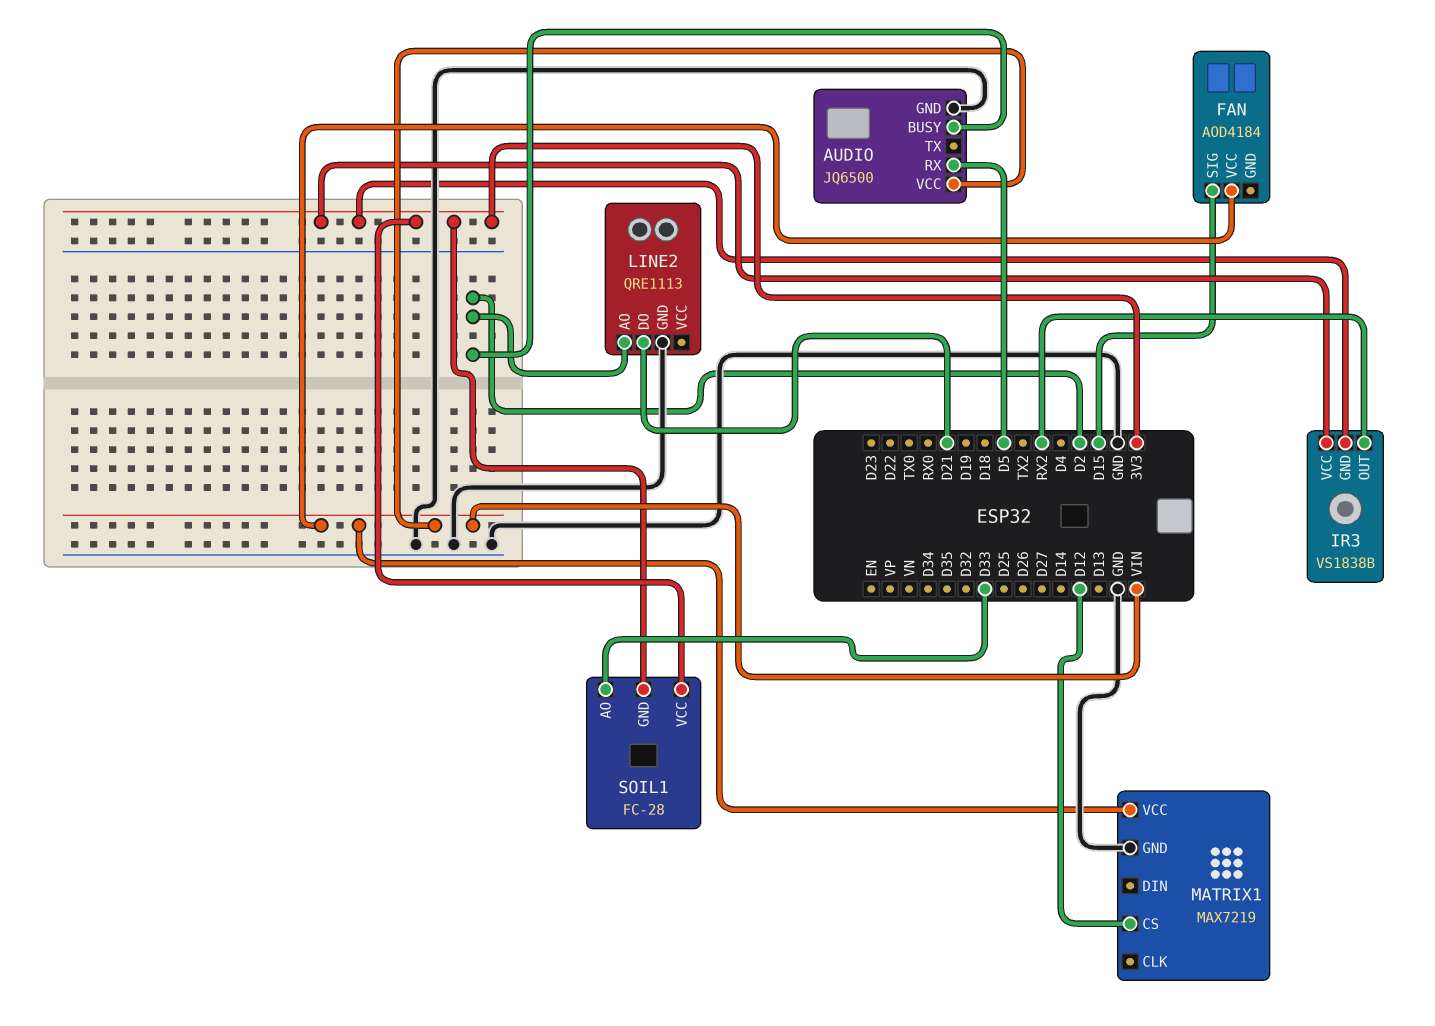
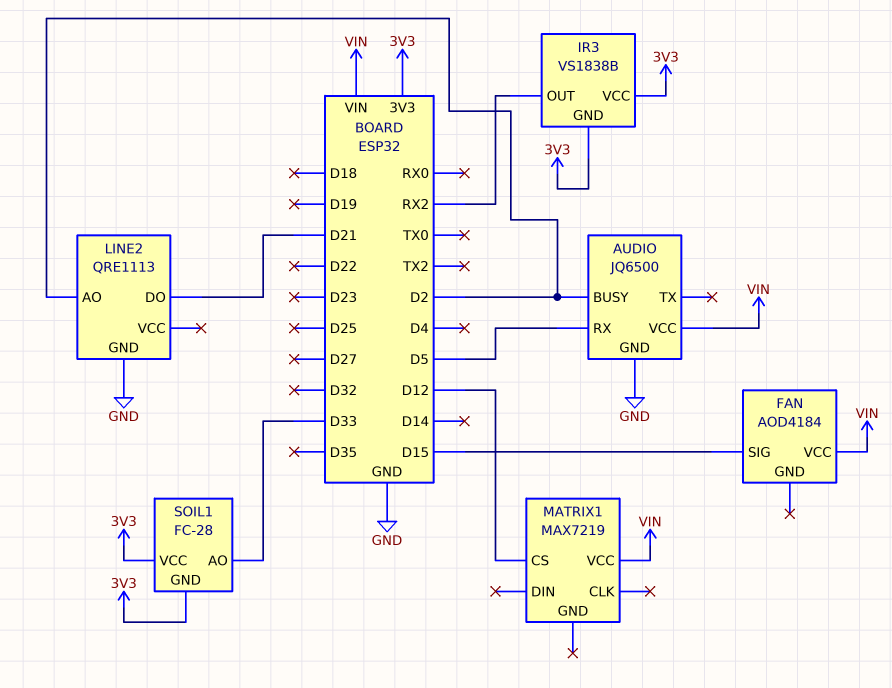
MATRIX1 pin GND: GND -> none

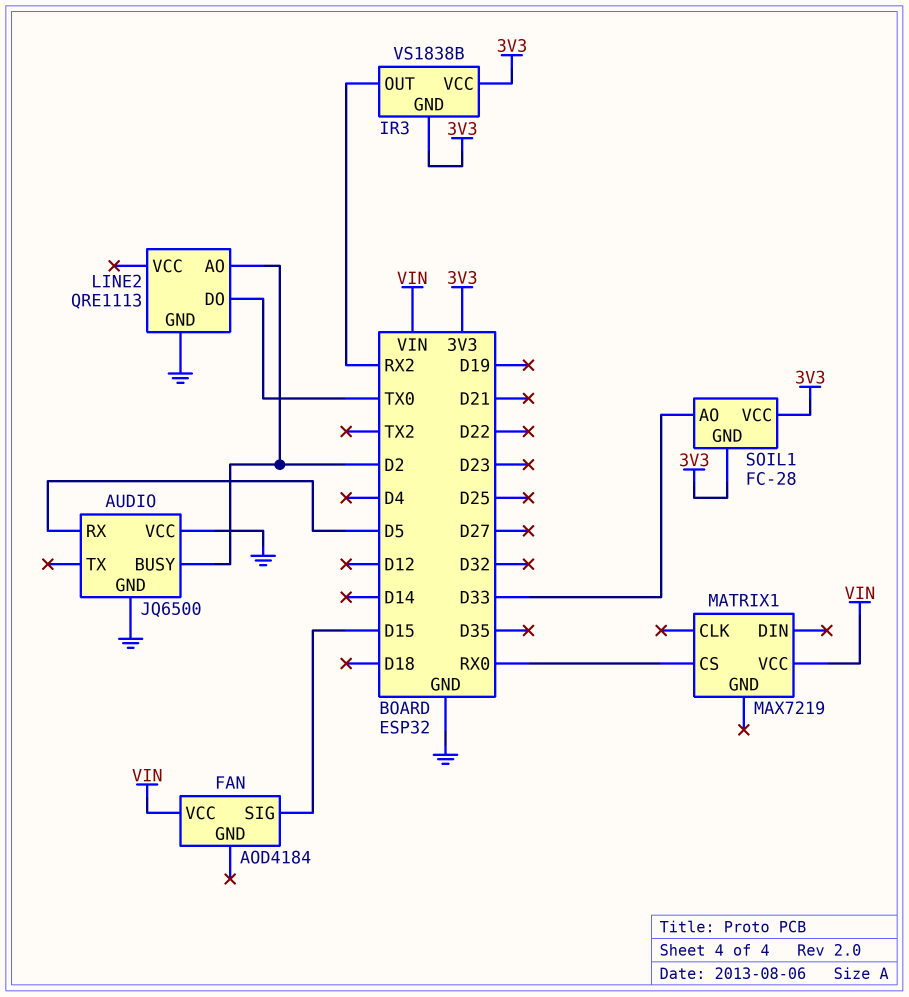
AUDIO pin VCC: VIN -> GND
LINE2 pin DO: D21 -> TX0
MATRIX1 pin CS: D12 -> RX0

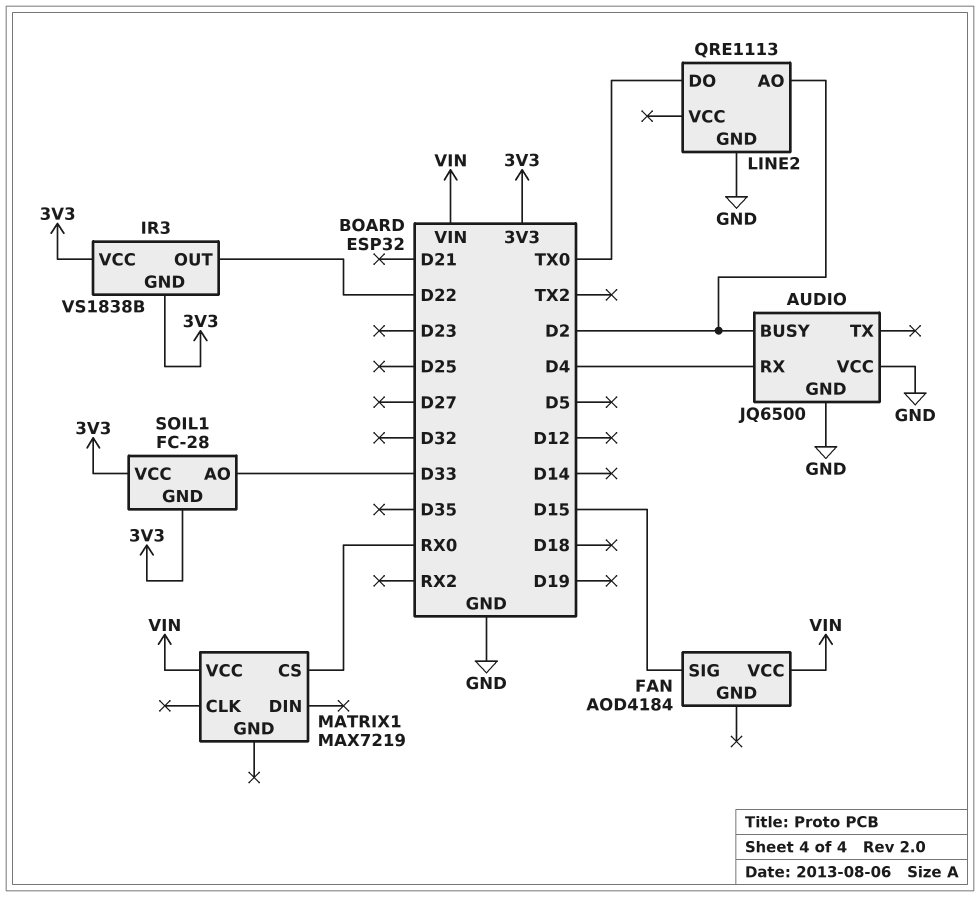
AUDIO pin RX: D5 -> D4
IR3 pin OUT: RX2 -> D22

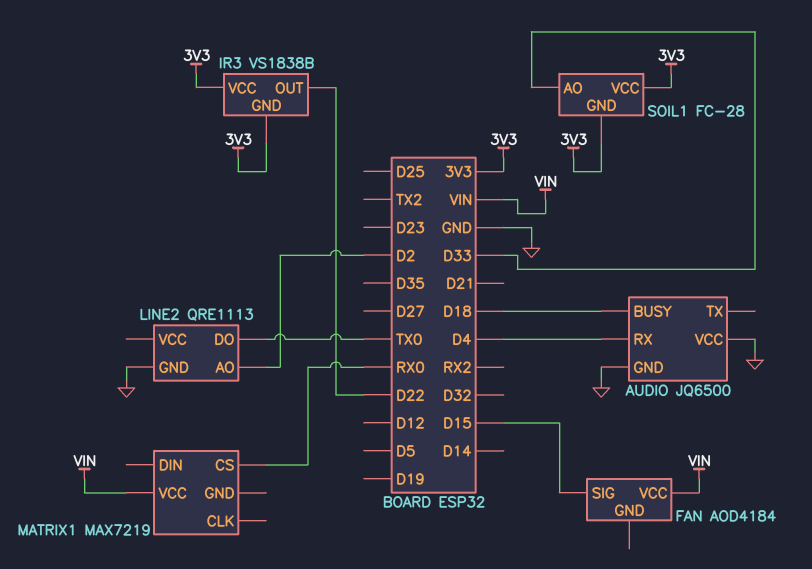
AUDIO pin BUSY: D2 -> D18

